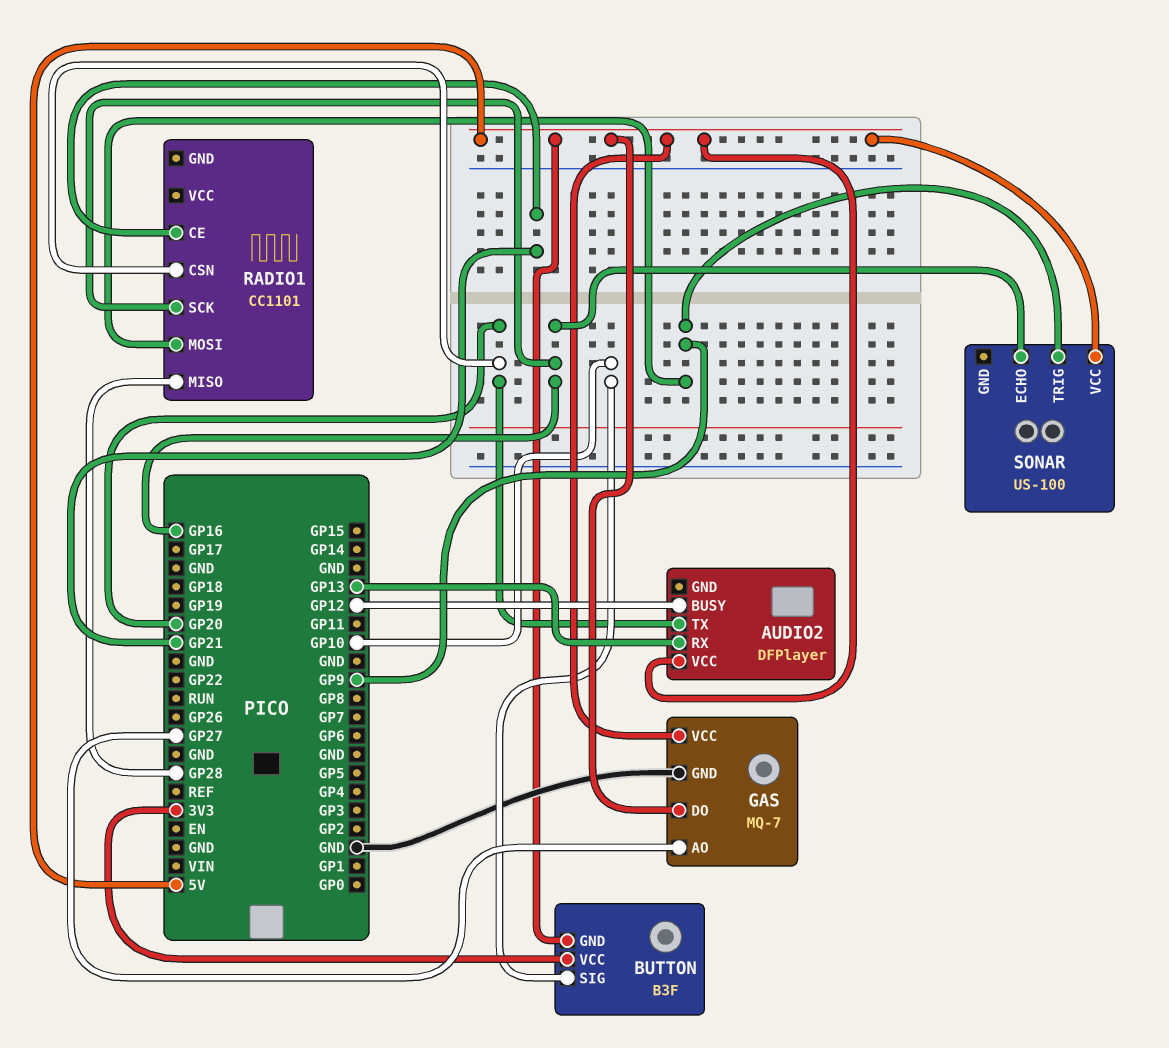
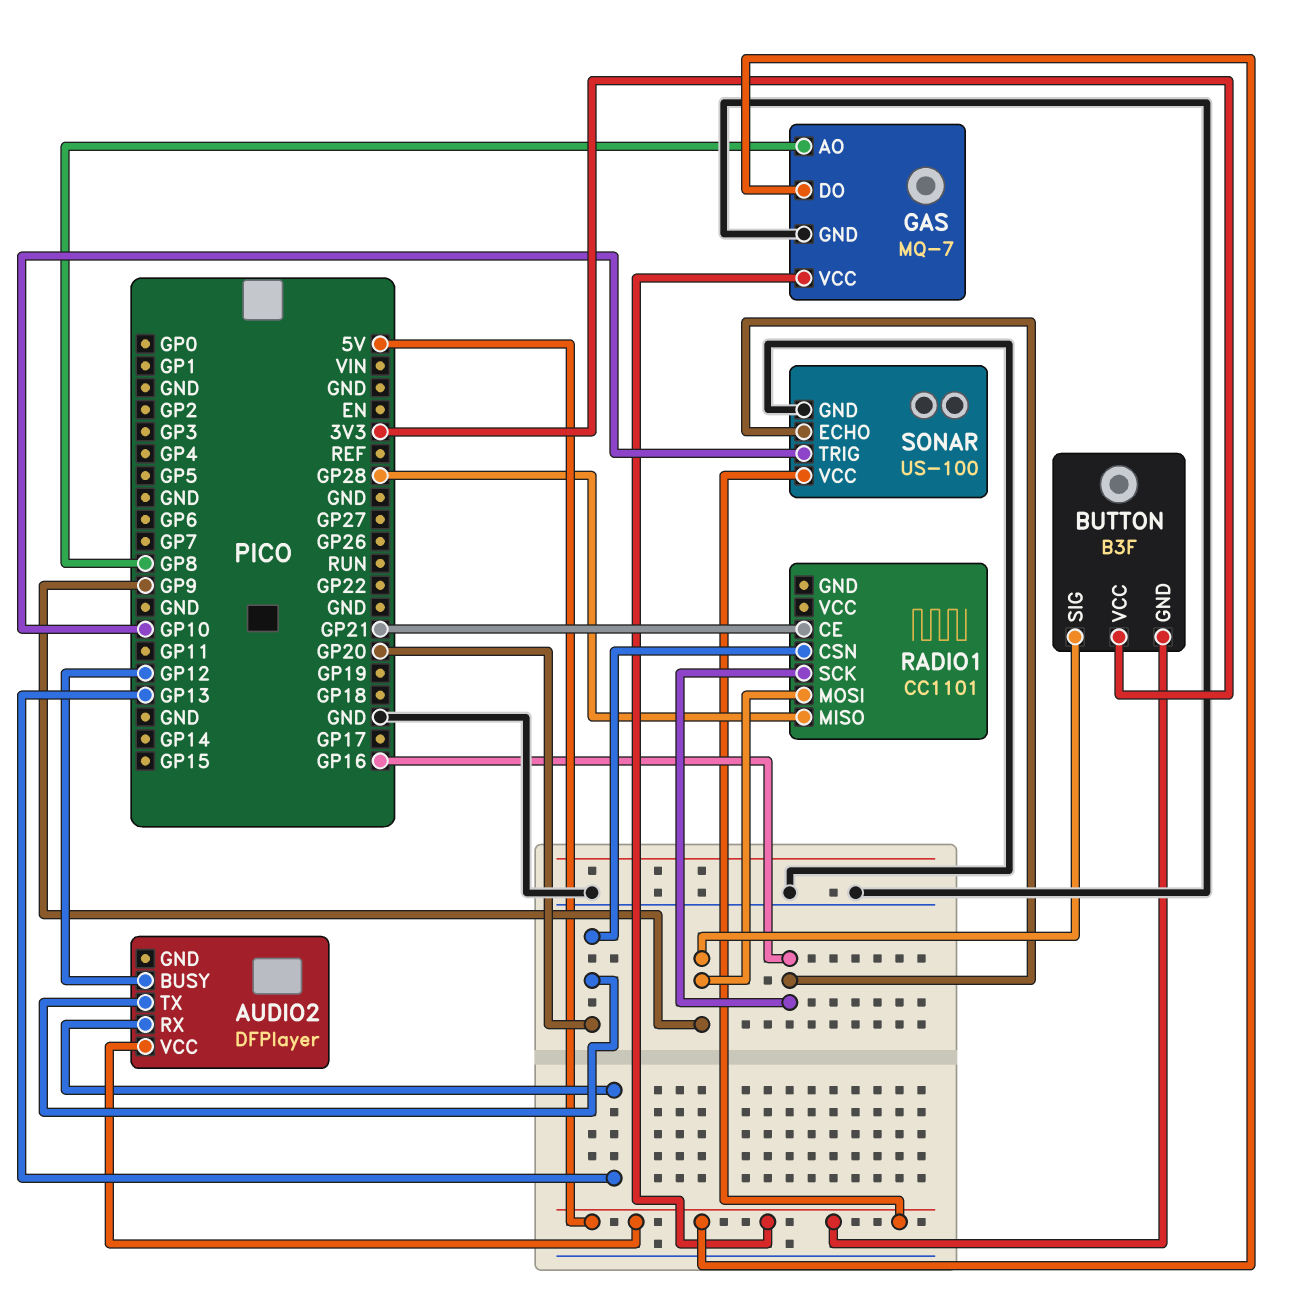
BUTTON pin SIG: GP10 -> GP9
GAS pin AO: GP27 -> GP8
SONAR pin GND: none -> GND
SONAR pin TRIG: GP9 -> GP10

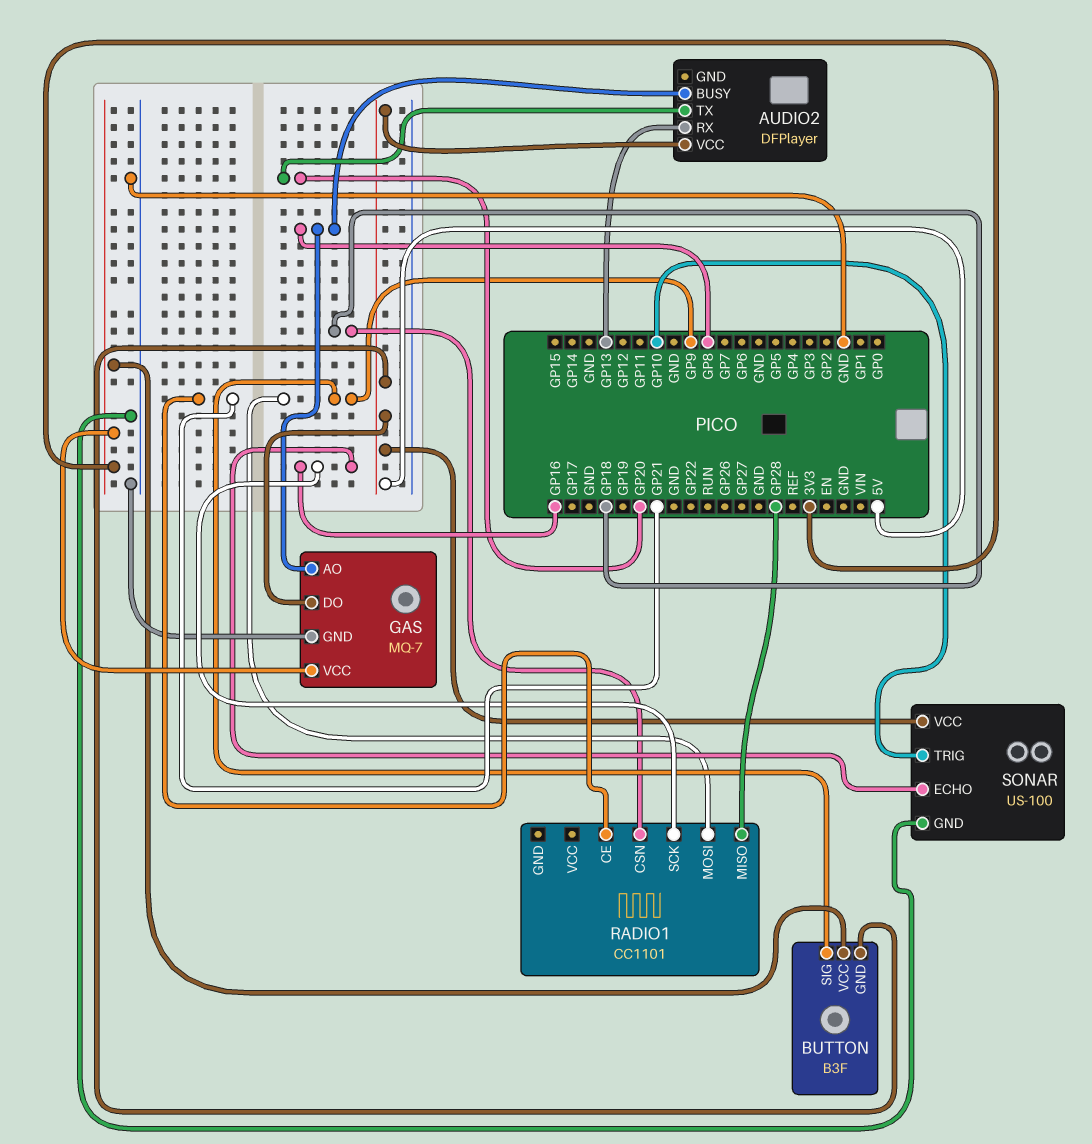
AUDIO2 pin BUSY: GP12 -> GP8
GAS pin VCC: 5V -> 3V3
RADIO1 pin CSN: GP20 -> GP18

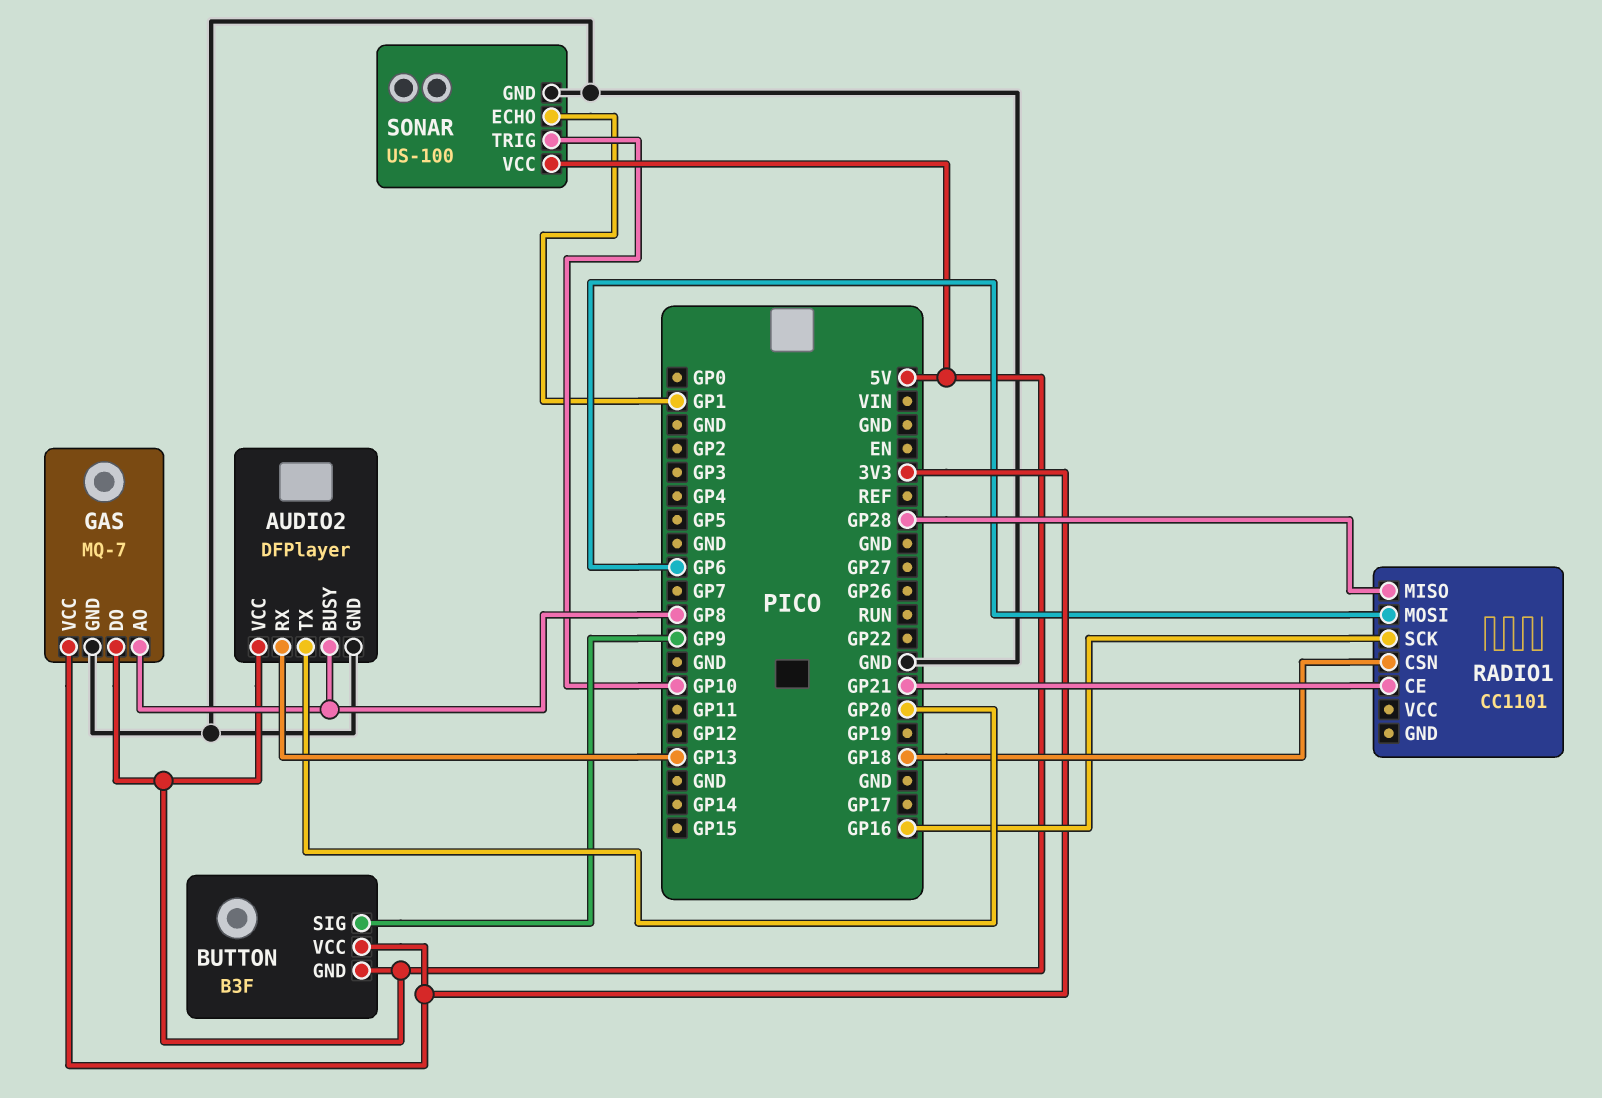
AUDIO2 pin GND: none -> GND
RADIO1 pin MOSI: GP9 -> GP6
SONAR pin ECHO: GP16 -> GP1

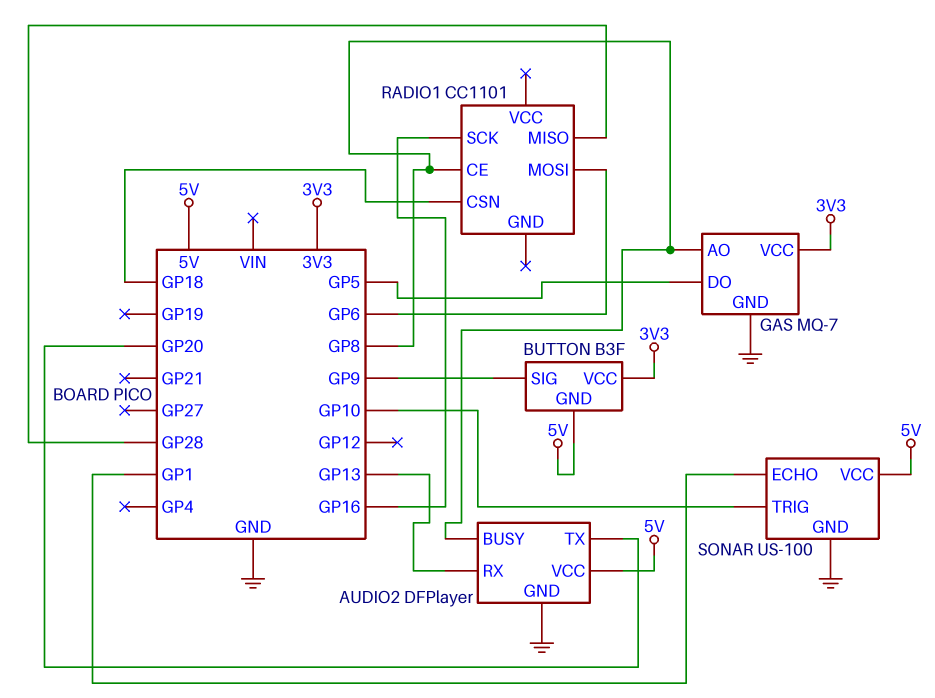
GAS pin DO: 5V -> GP5
RADIO1 pin CE: GP21 -> GP8

